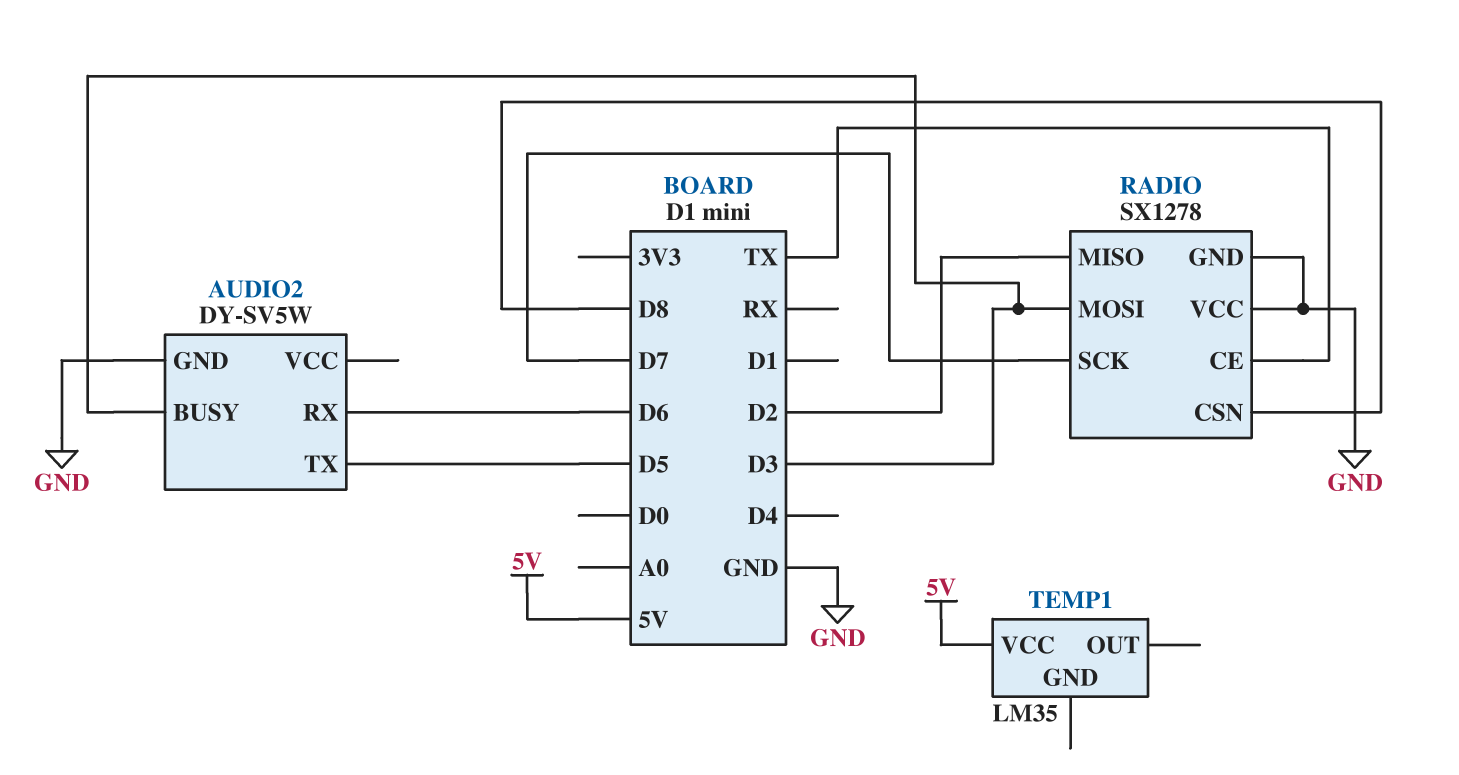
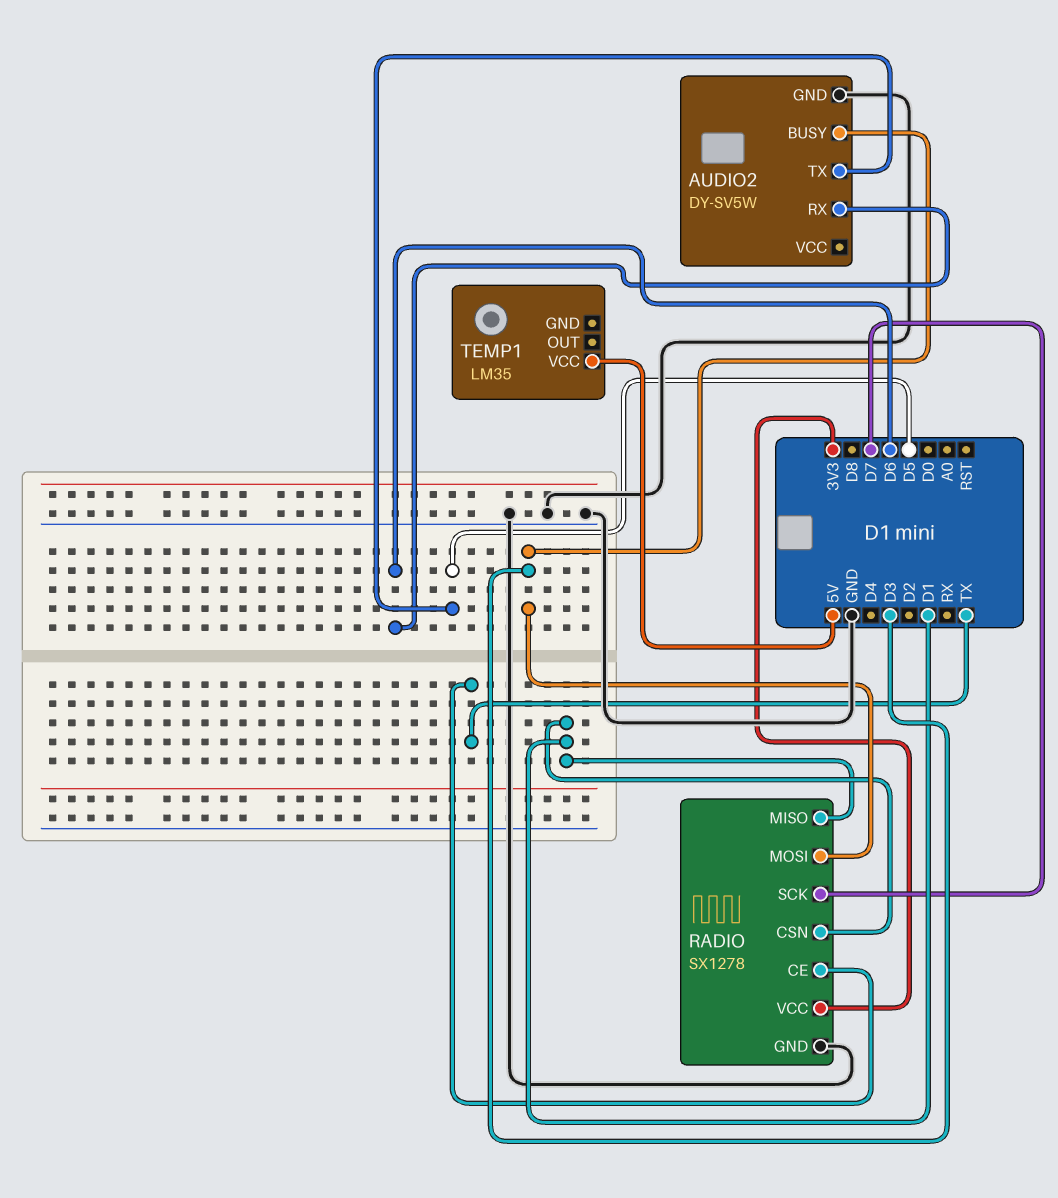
RADIO pin CSN: D8 -> D1
RADIO pin MISO: D2 -> D1
RADIO pin VCC: GND -> 3V3

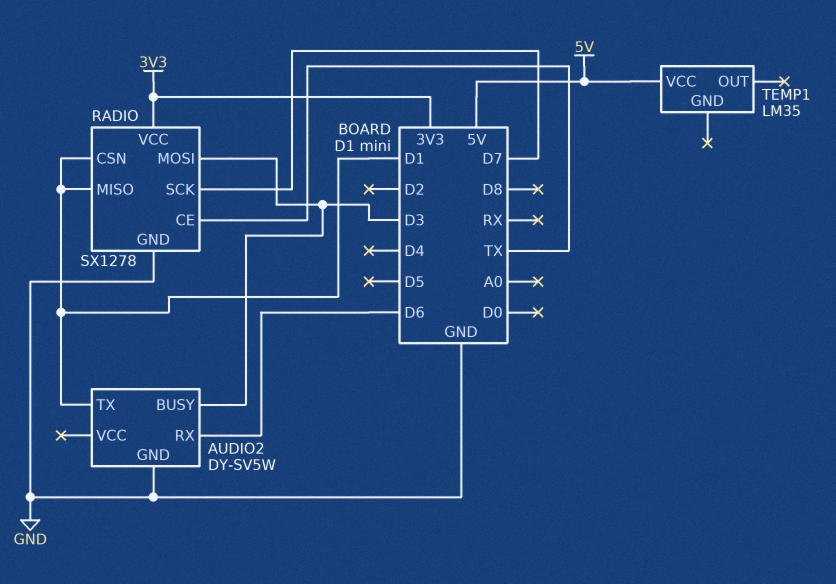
AUDIO2 pin TX: D5 -> D1

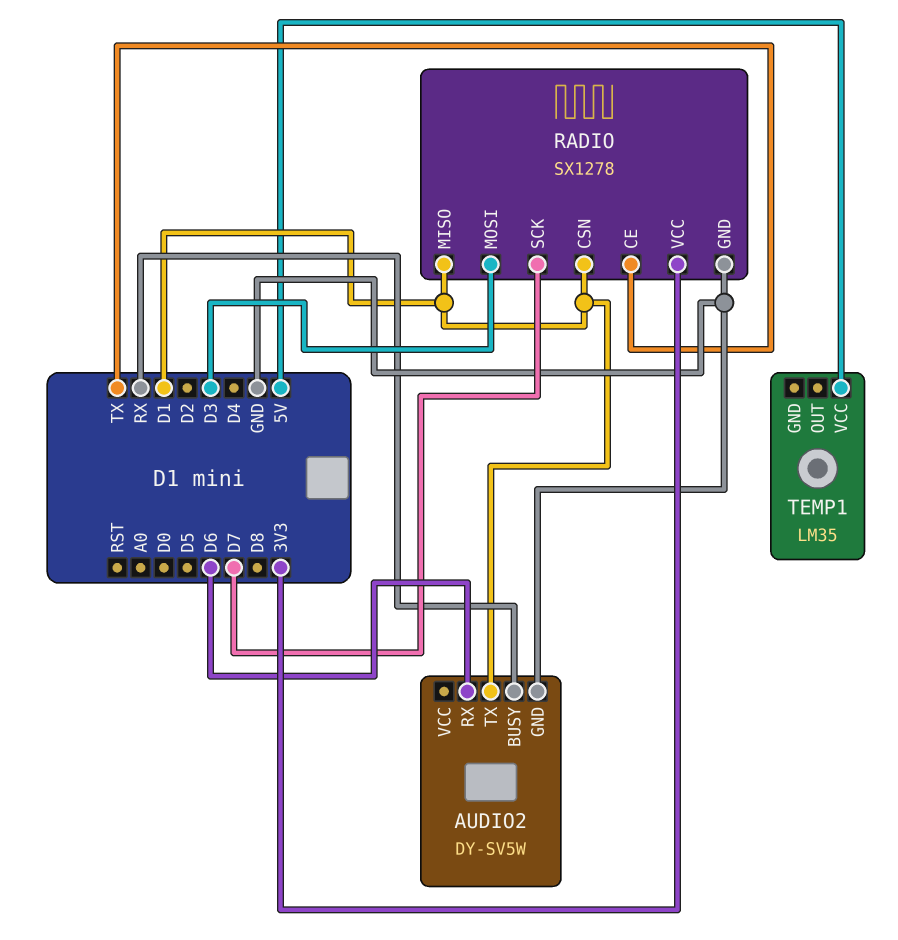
AUDIO2 pin BUSY: D3 -> RX

